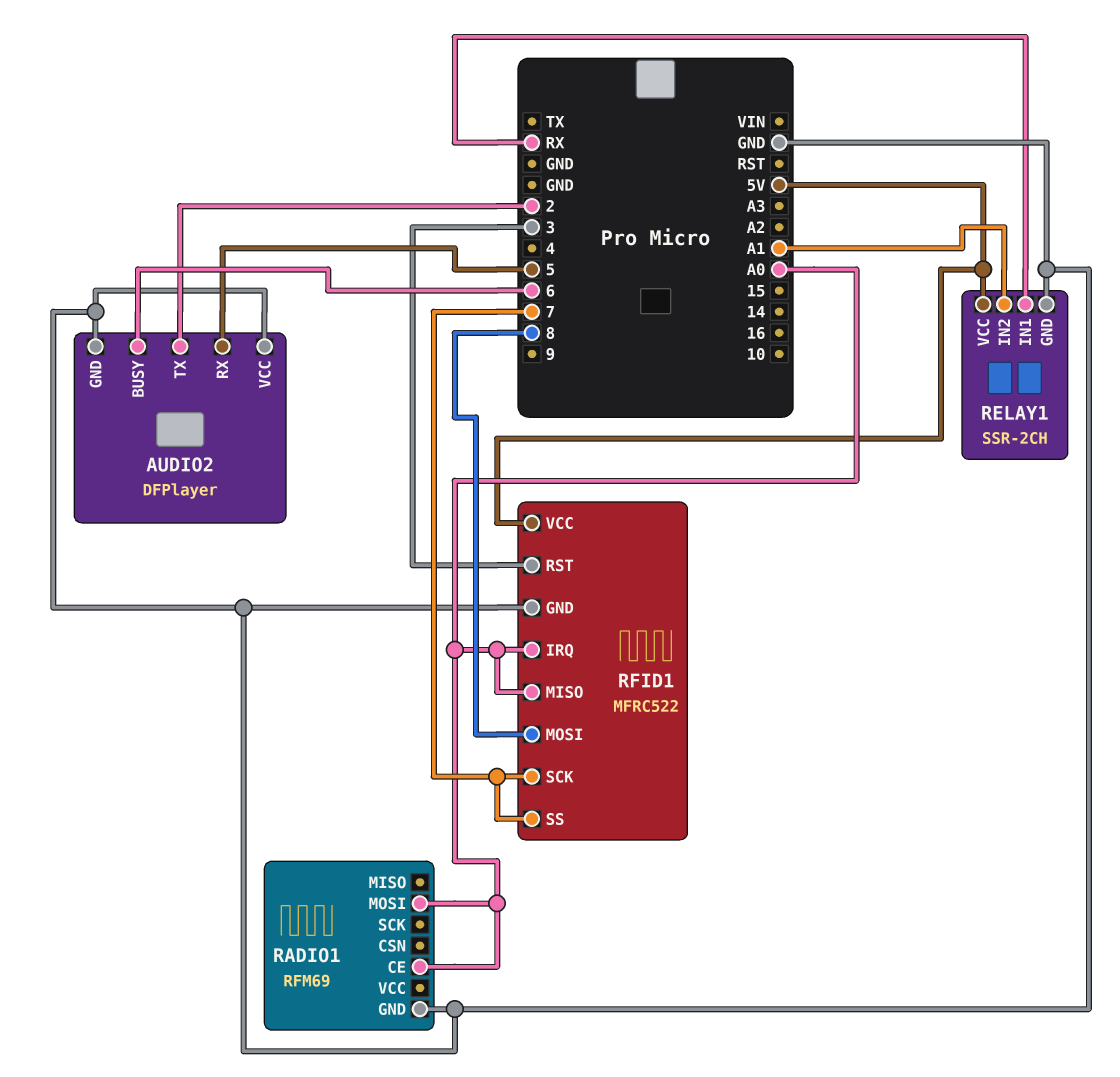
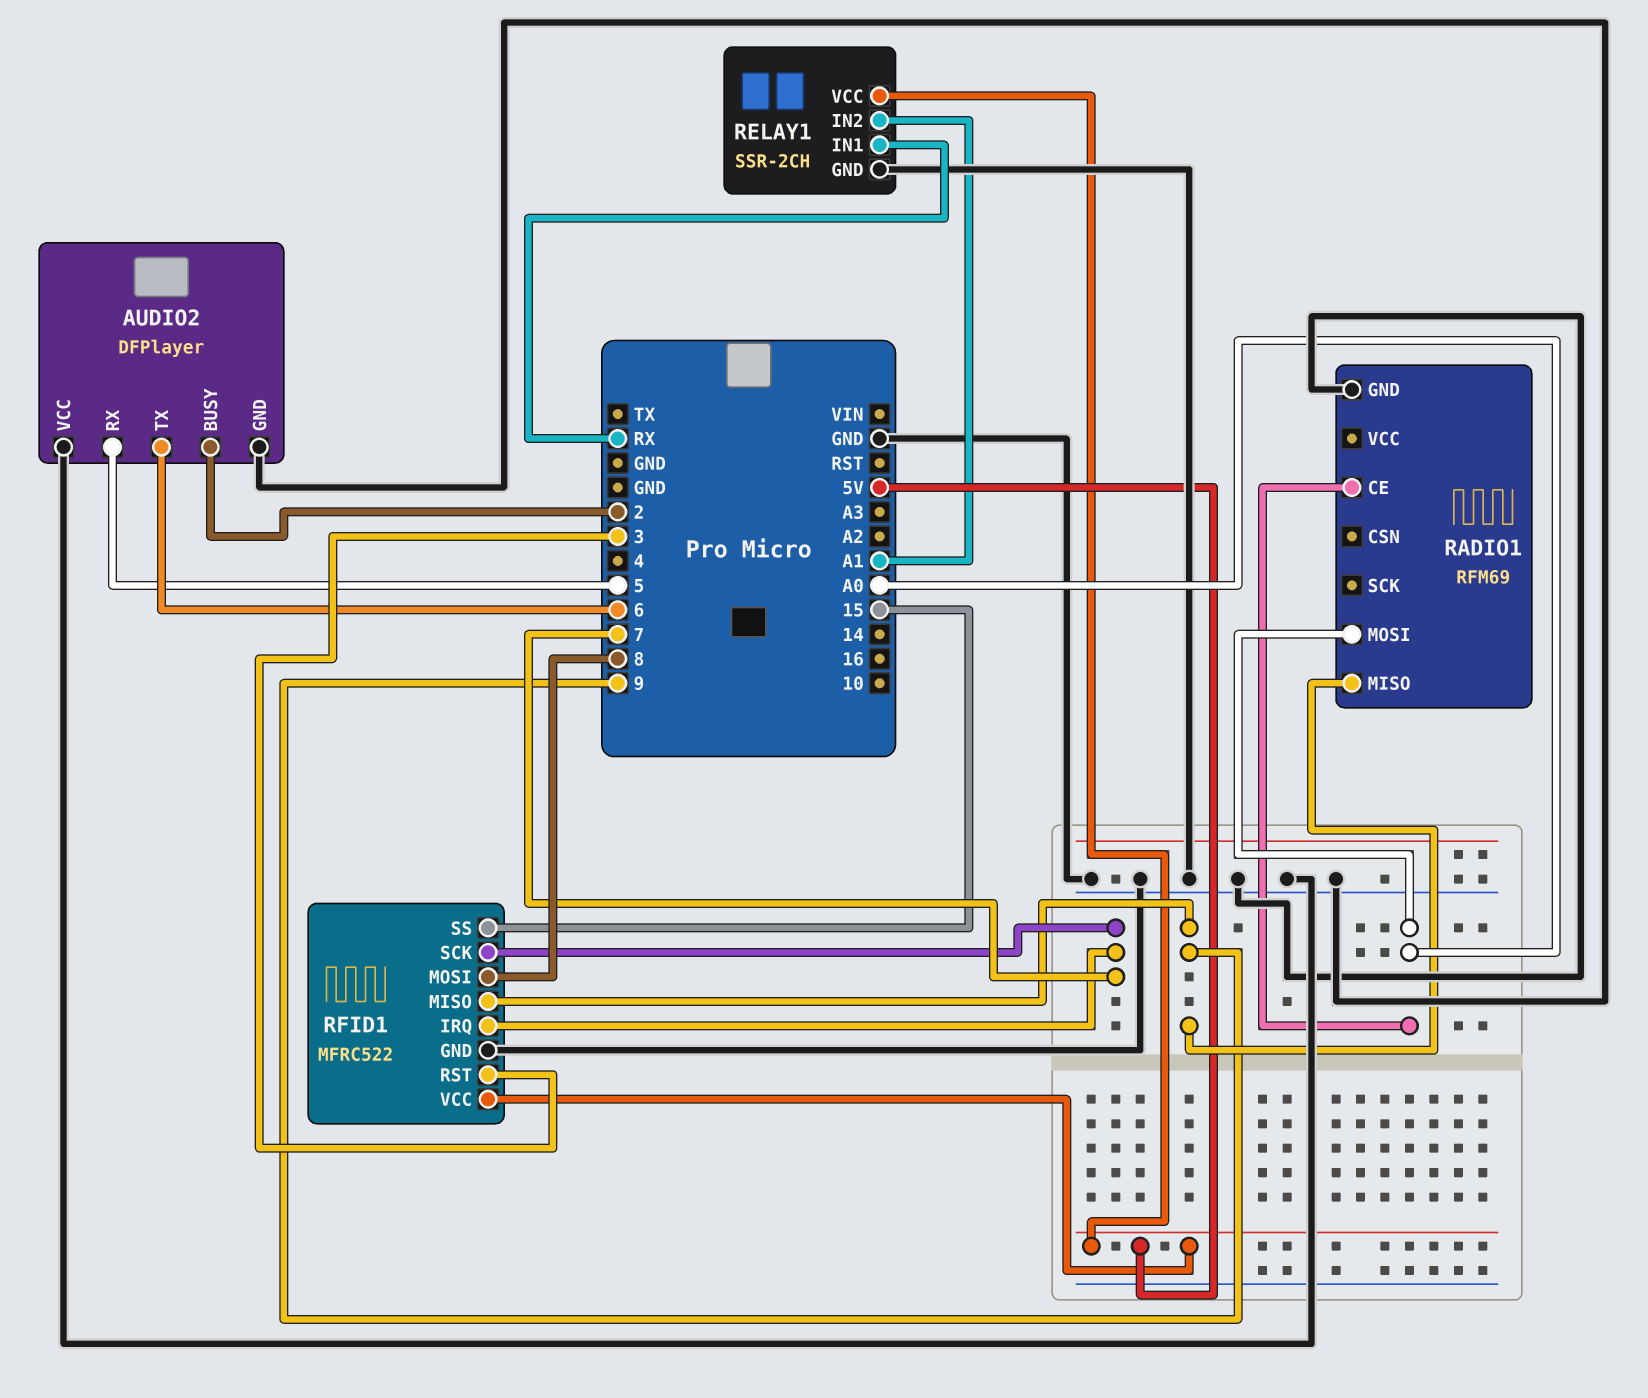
AUDIO2 pin BUSY: 6 -> 2
AUDIO2 pin TX: 2 -> 6
RADIO1 pin MISO: none -> 9
RFID1 pin IRQ: A0 -> 7
RFID1 pin MISO: A0 -> 9
RFID1 pin SS: 7 -> 15

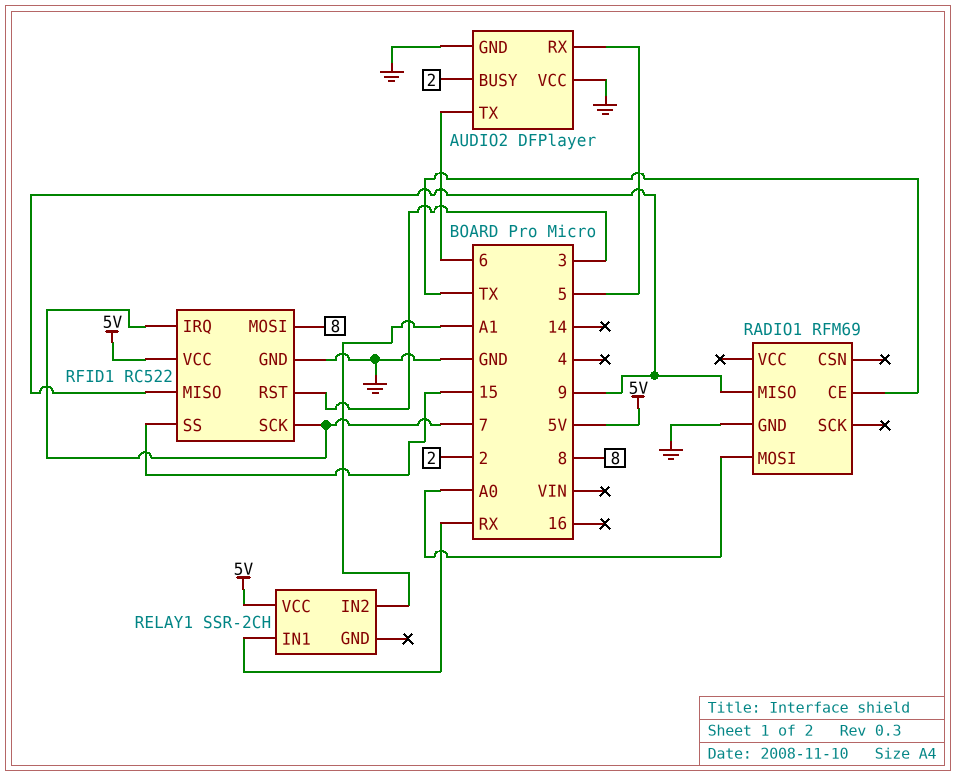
RADIO1 pin CE: A0 -> TX
RELAY1 pin GND: GND -> none
RFID1: MFRC522 -> RC522

